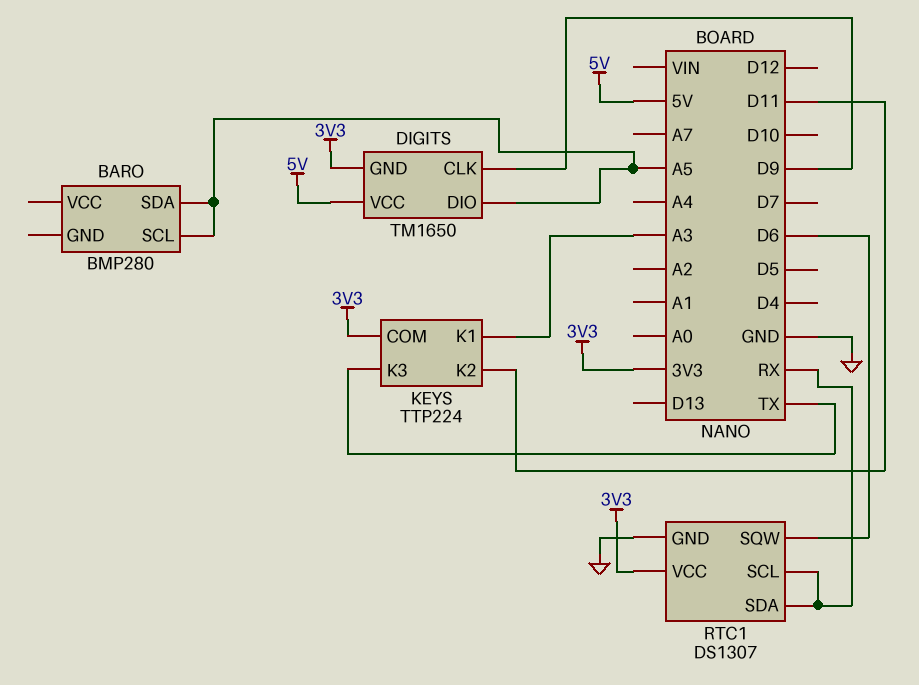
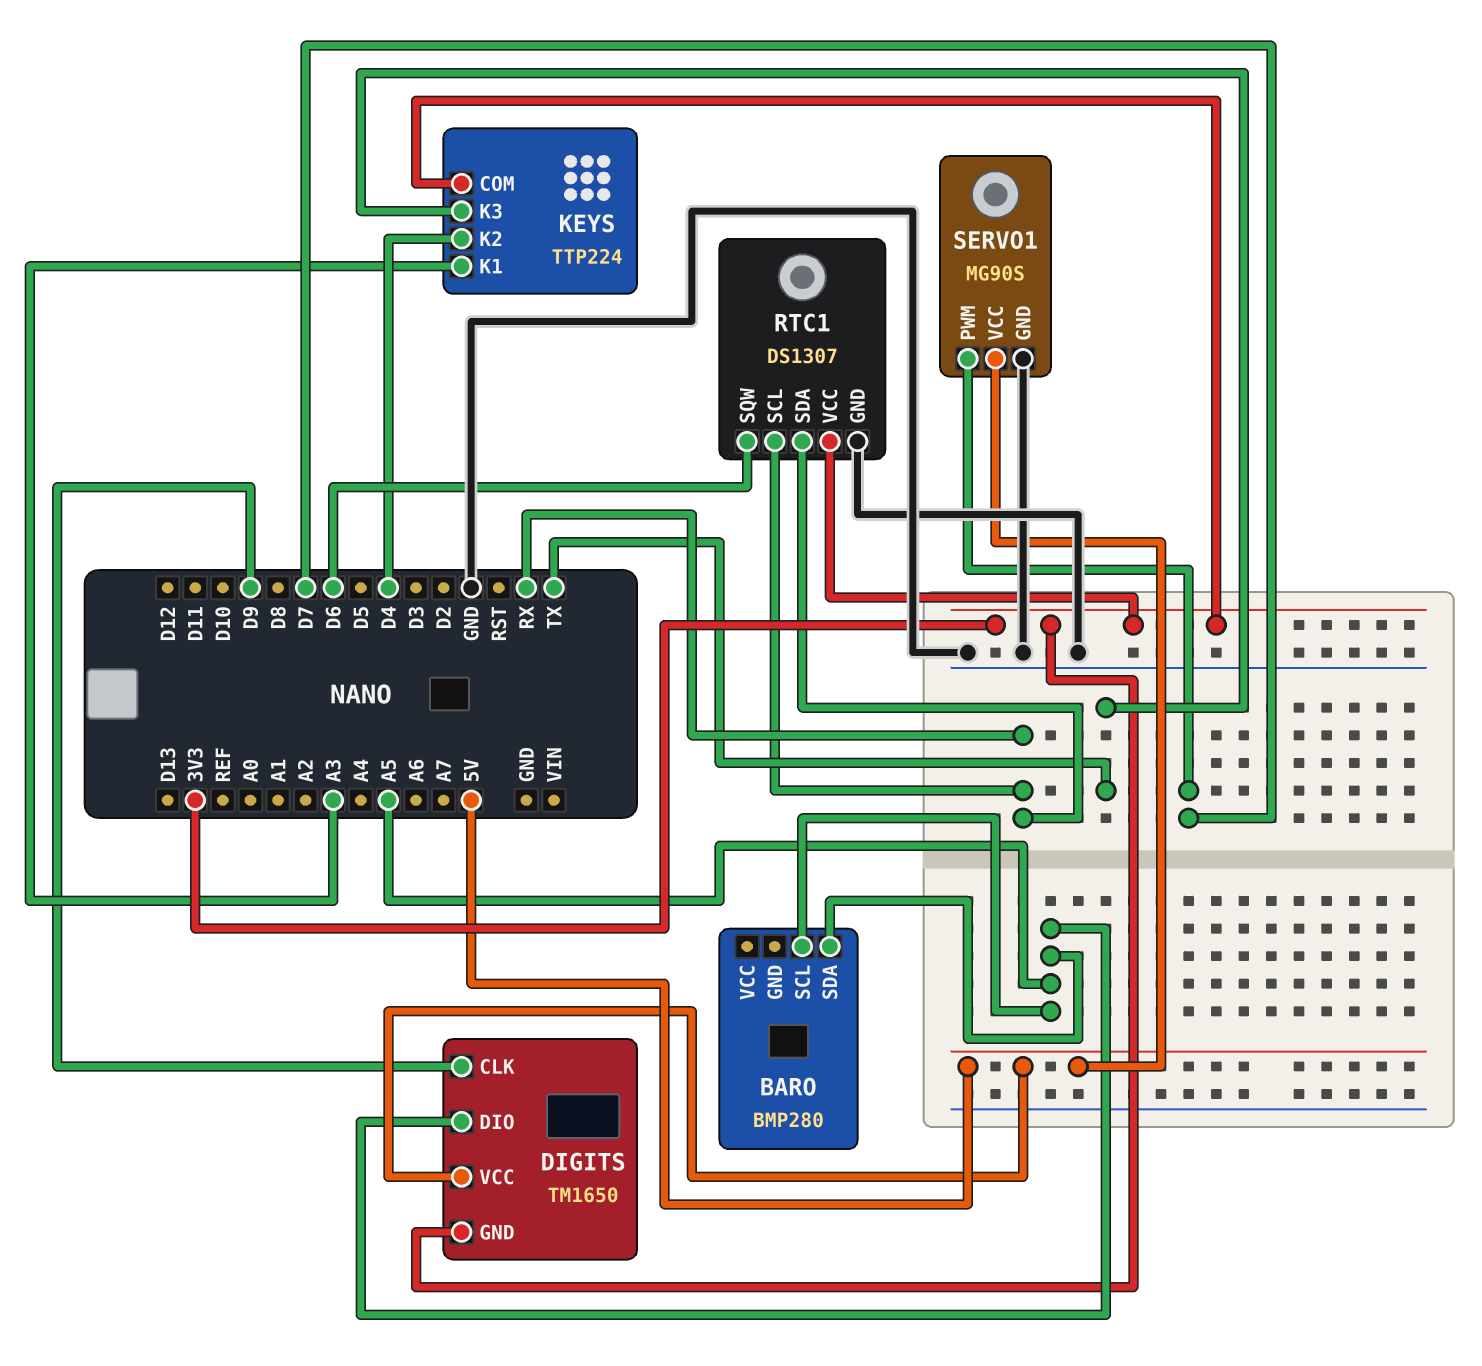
KEYS pin K2: D11 -> D4
SERVO1: none -> MG90S
SERVO1 pin GND: none -> GND
SERVO1 pin PWM: none -> D7
SERVO1 pin VCC: none -> 5V

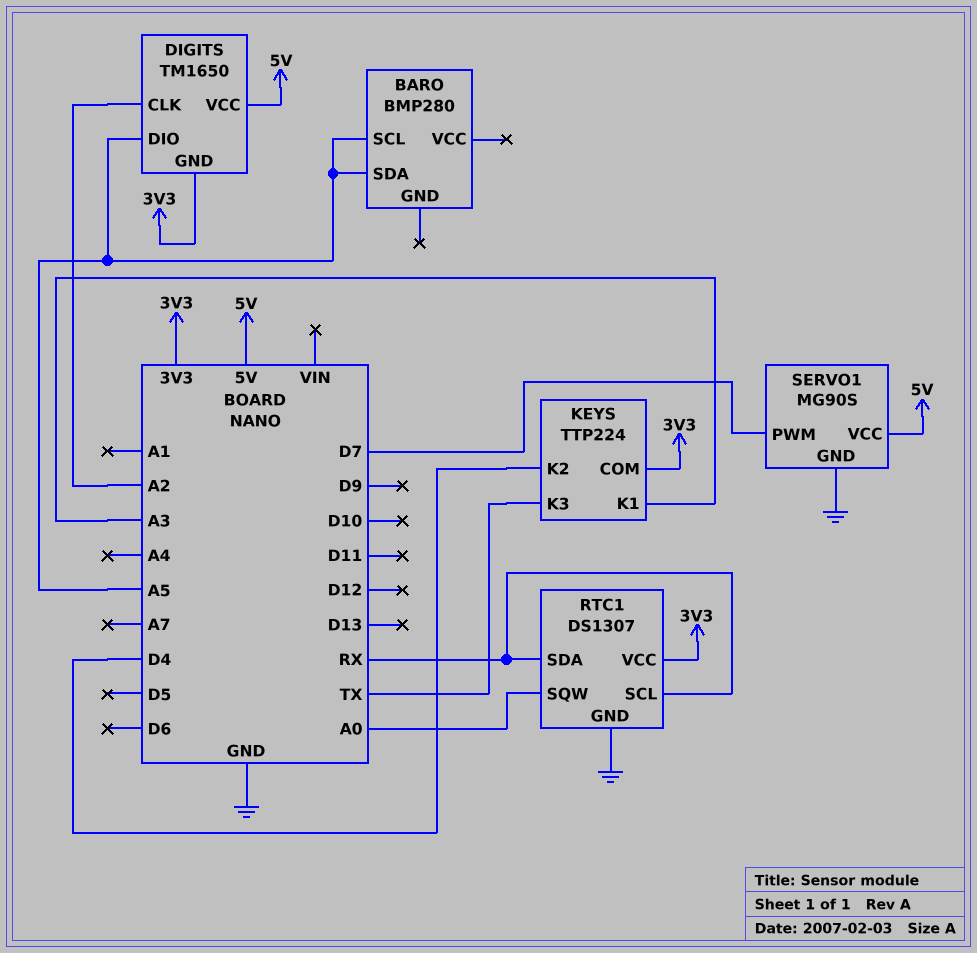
DIGITS pin CLK: D9 -> A2
RTC1 pin SQW: D6 -> A0

